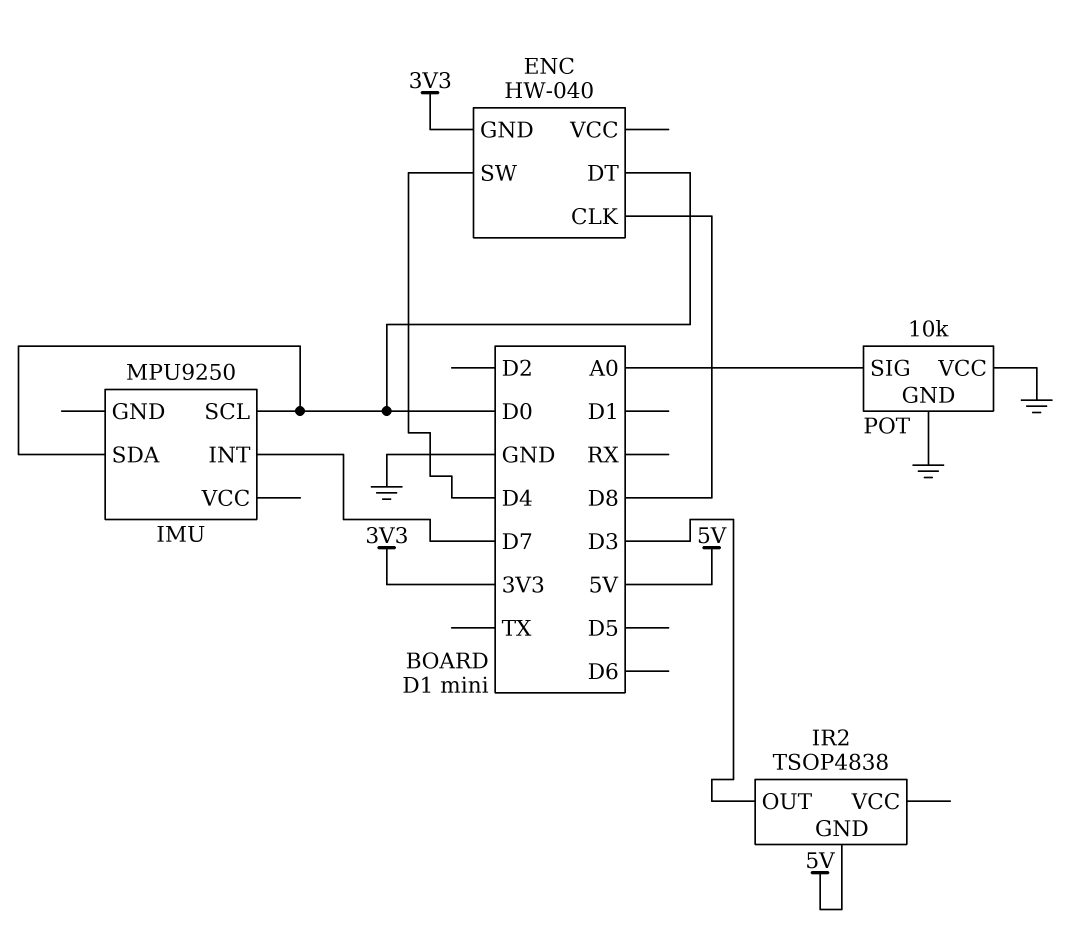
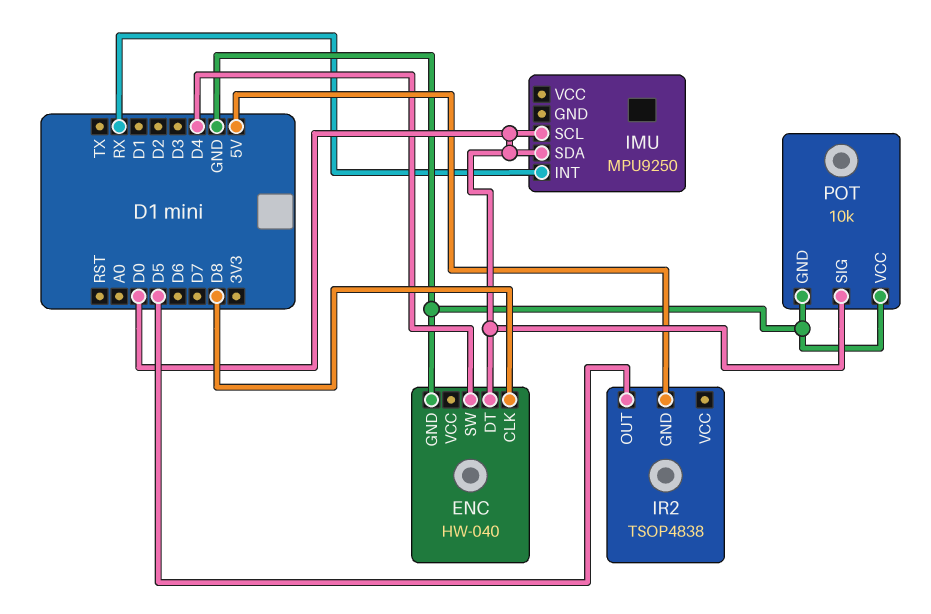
ENC pin GND: 3V3 -> GND
IMU pin INT: D7 -> RX
IR2 pin OUT: D3 -> D5
POT pin SIG: A0 -> D0

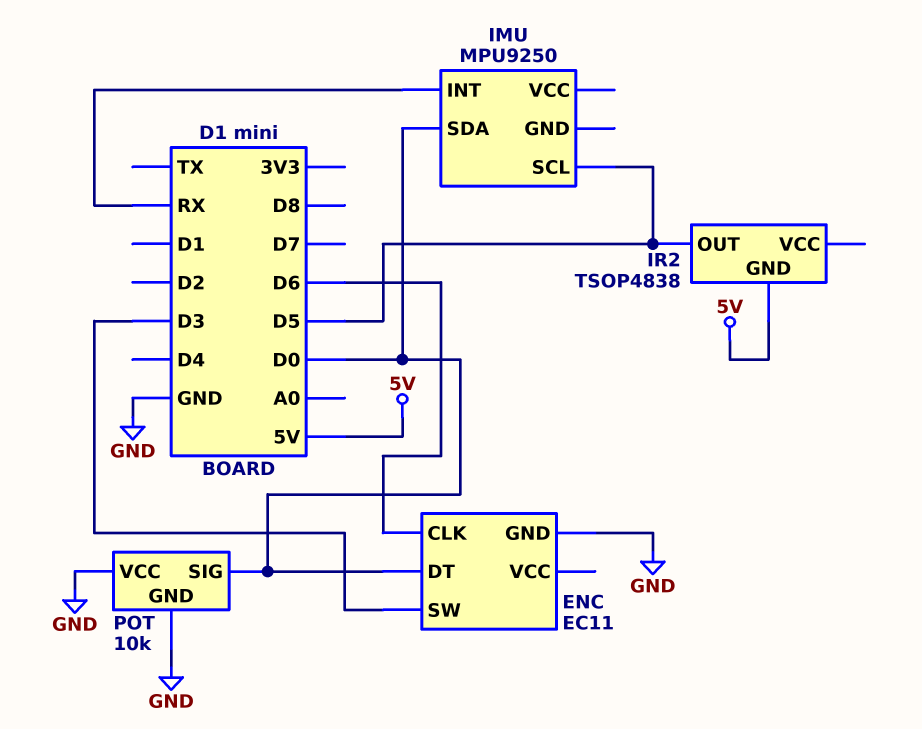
ENC: HW-040 -> EC11
ENC pin CLK: D8 -> D6
ENC pin SW: D4 -> D3
IMU pin SCL: D0 -> D5

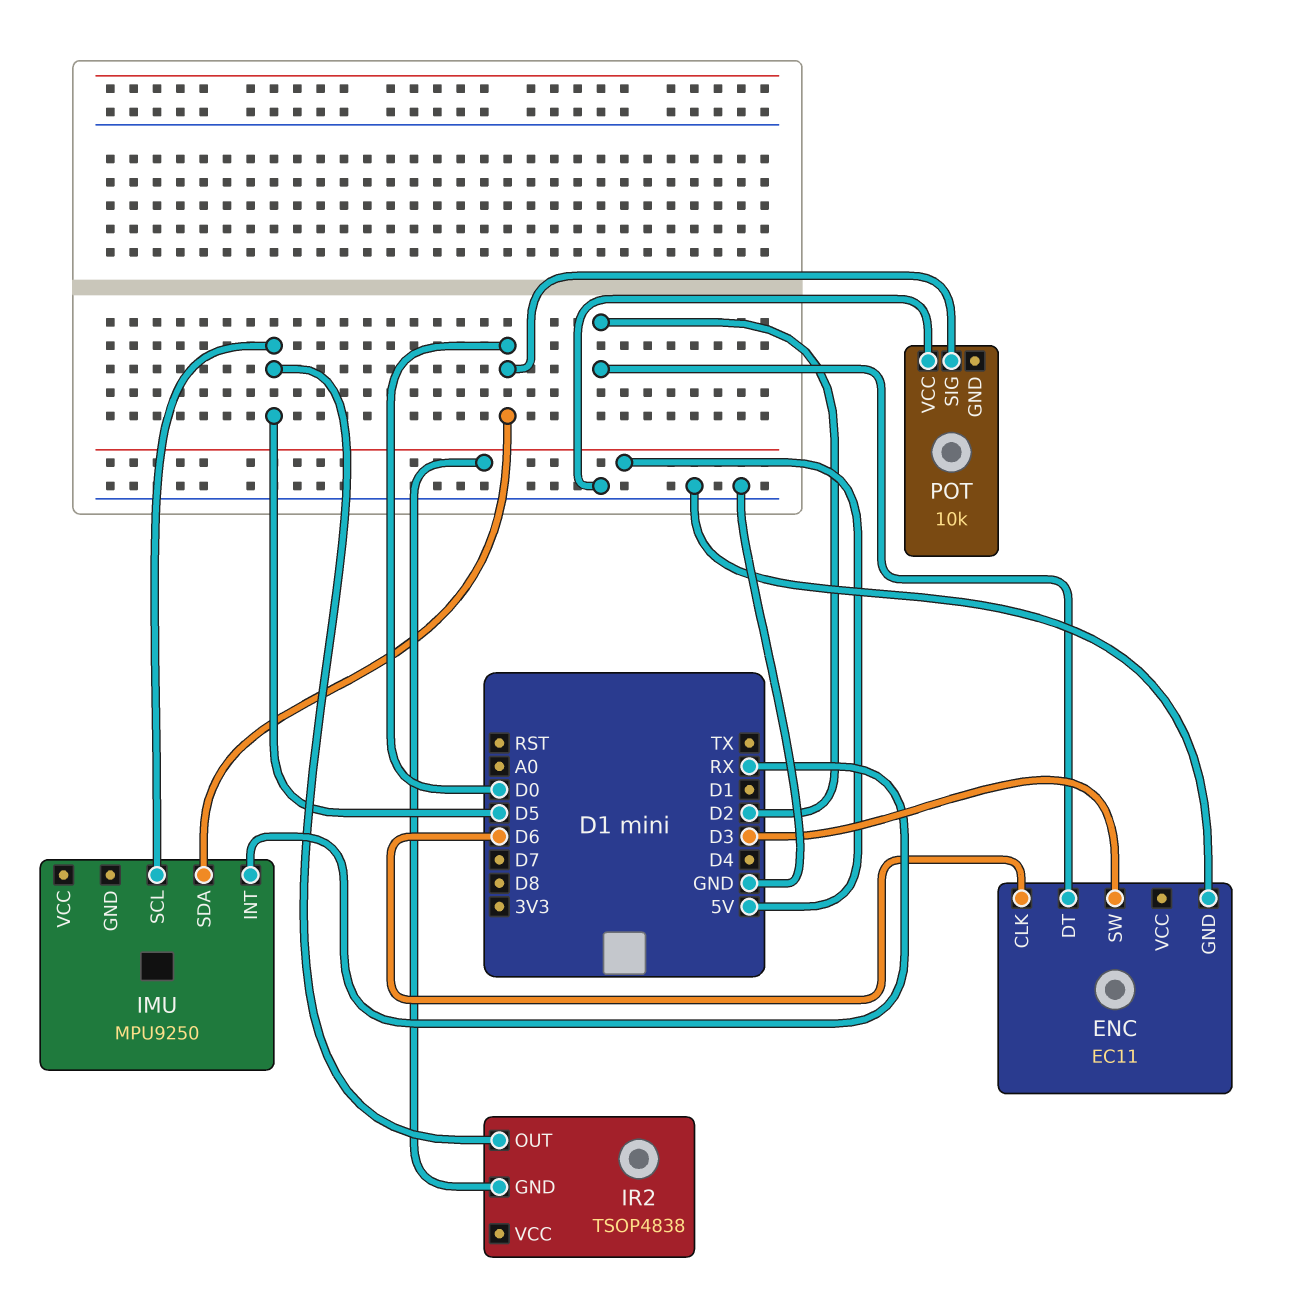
ENC pin DT: D0 -> D2
POT pin GND: GND -> none

